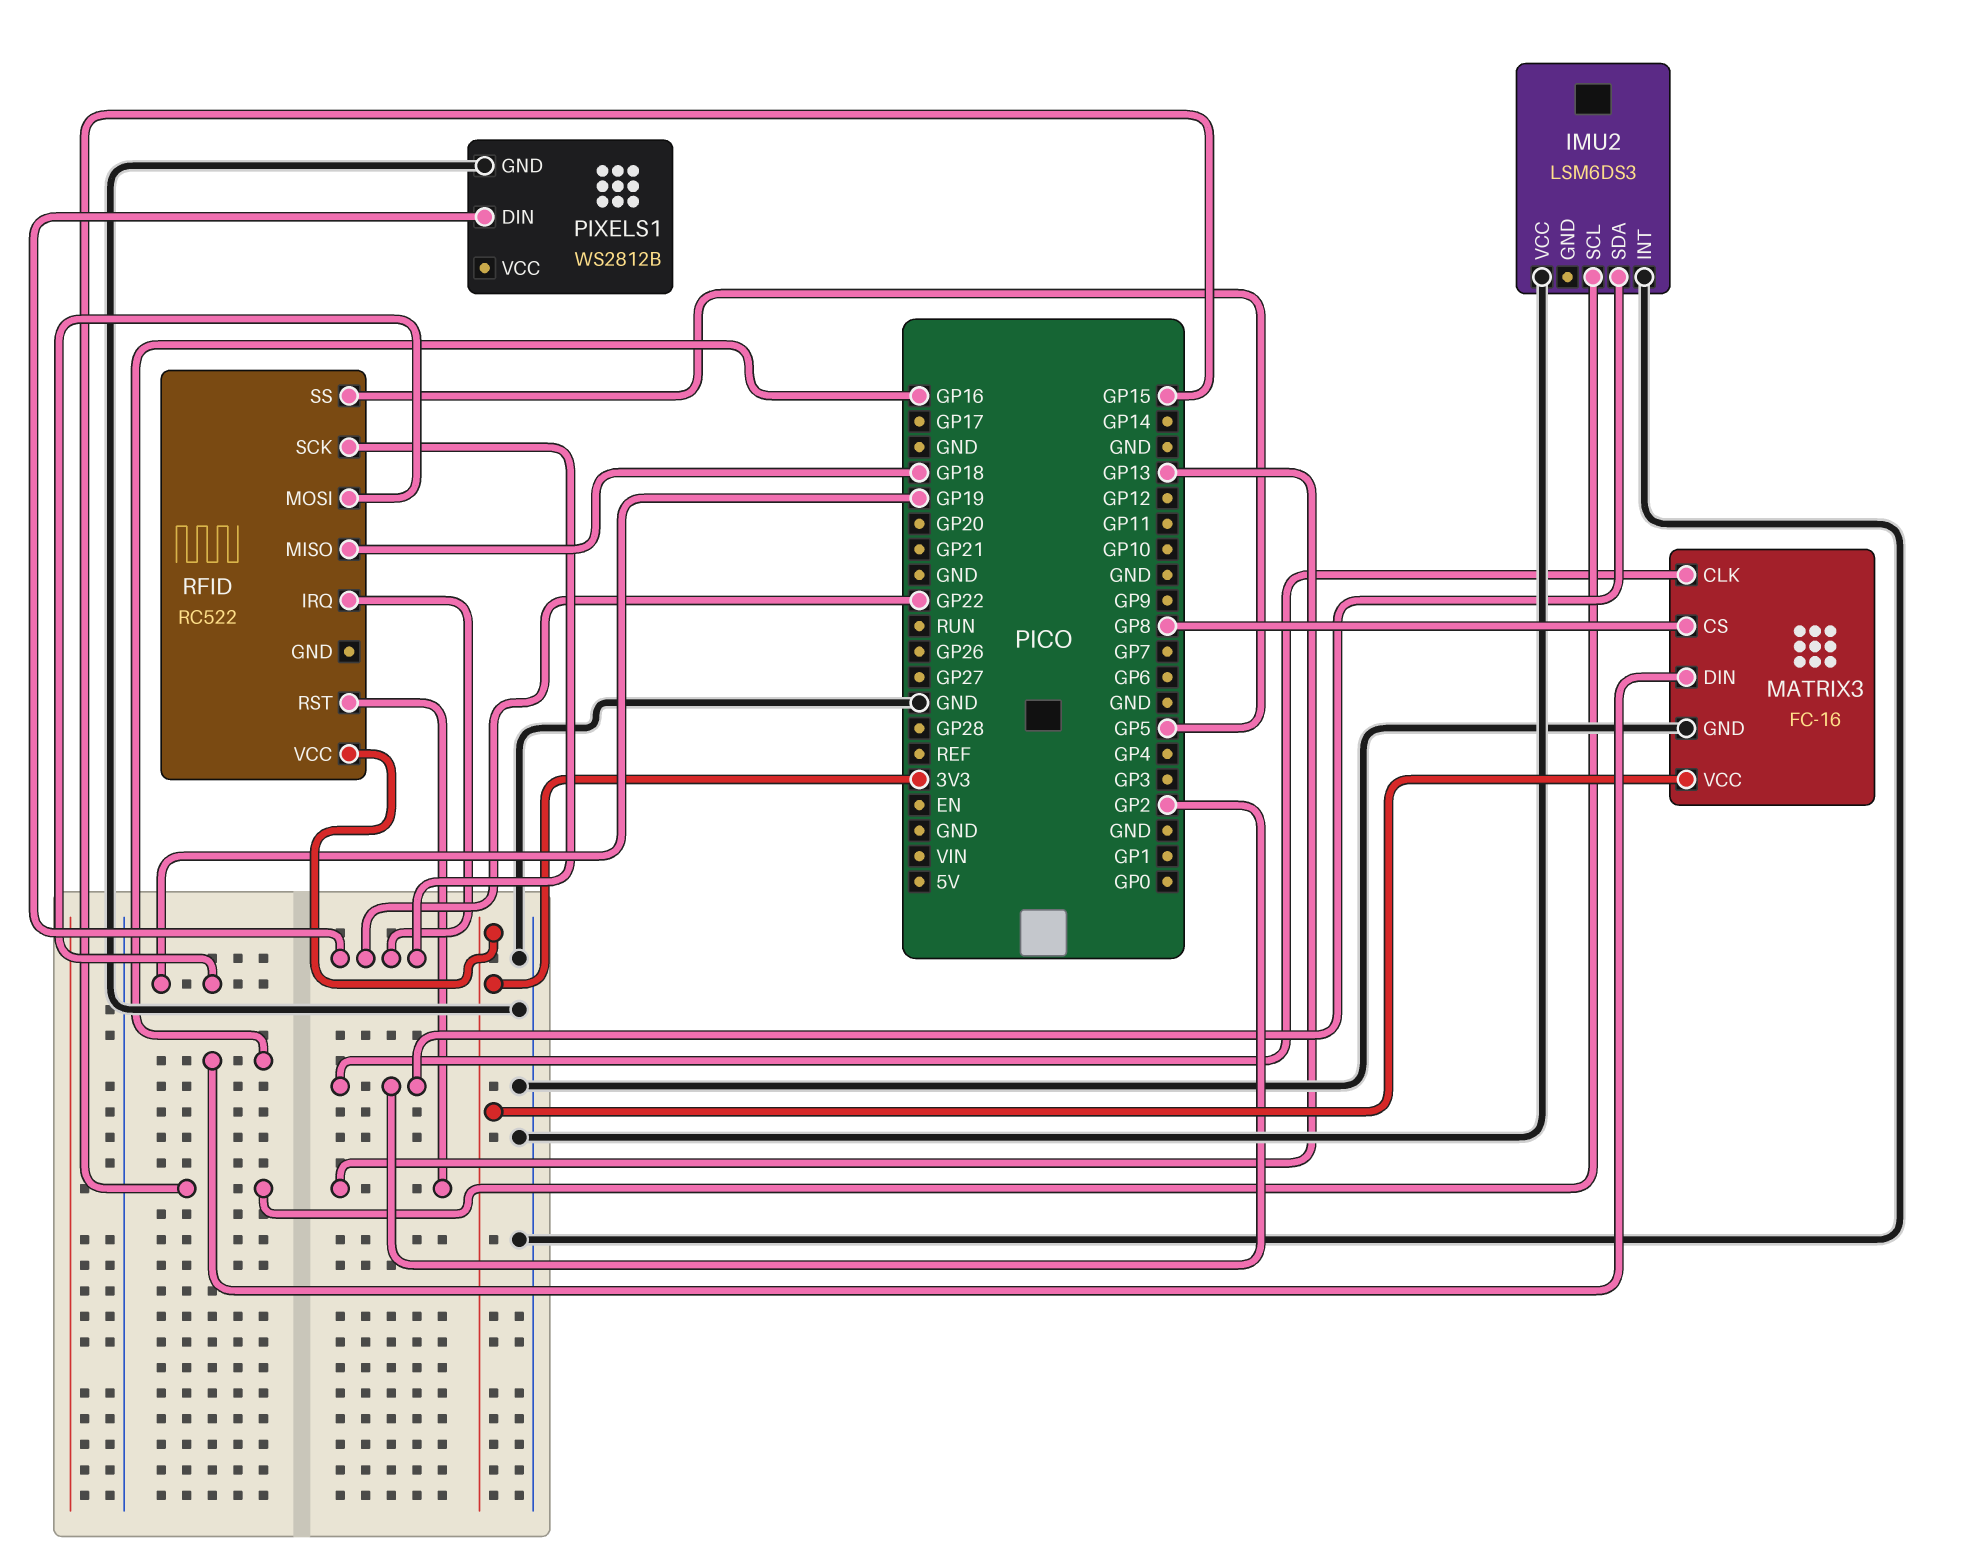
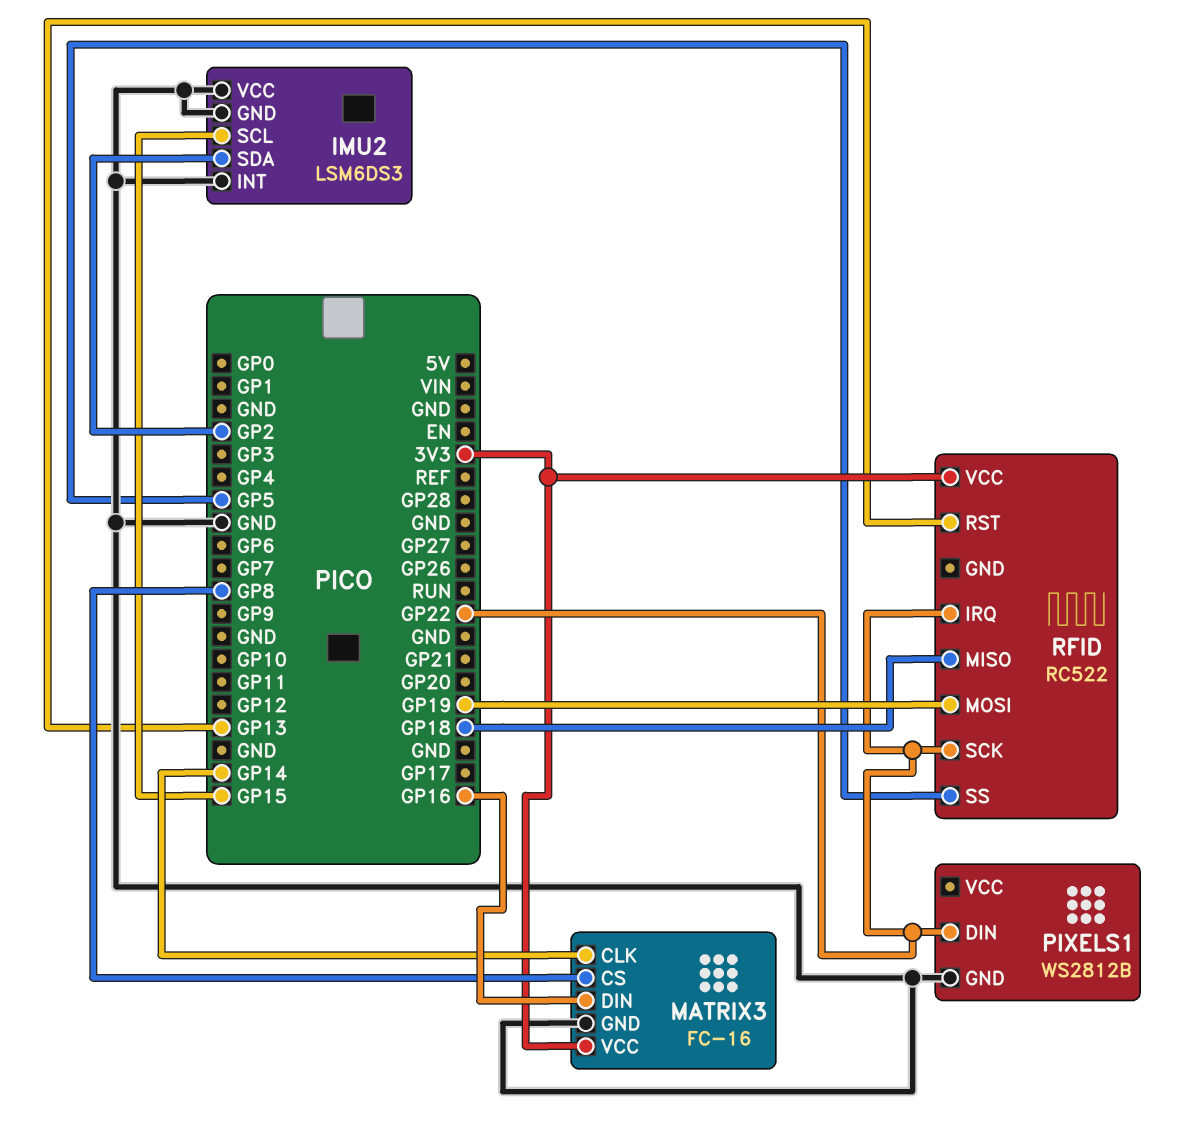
IMU2 pin GND: none -> GND
MATRIX3 pin CLK: GP2 -> GP14

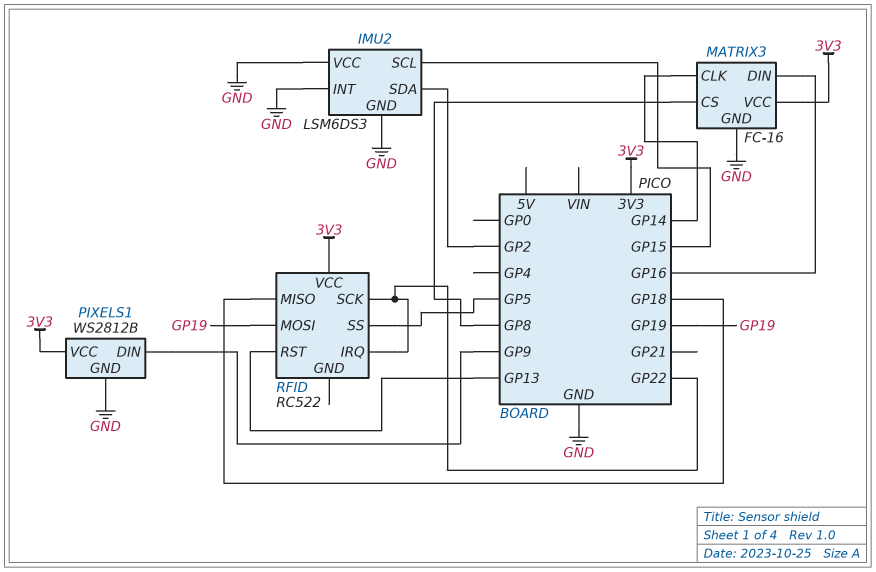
PIXELS1 pin DIN: GP22 -> GP9
PIXELS1 pin VCC: none -> 3V3

